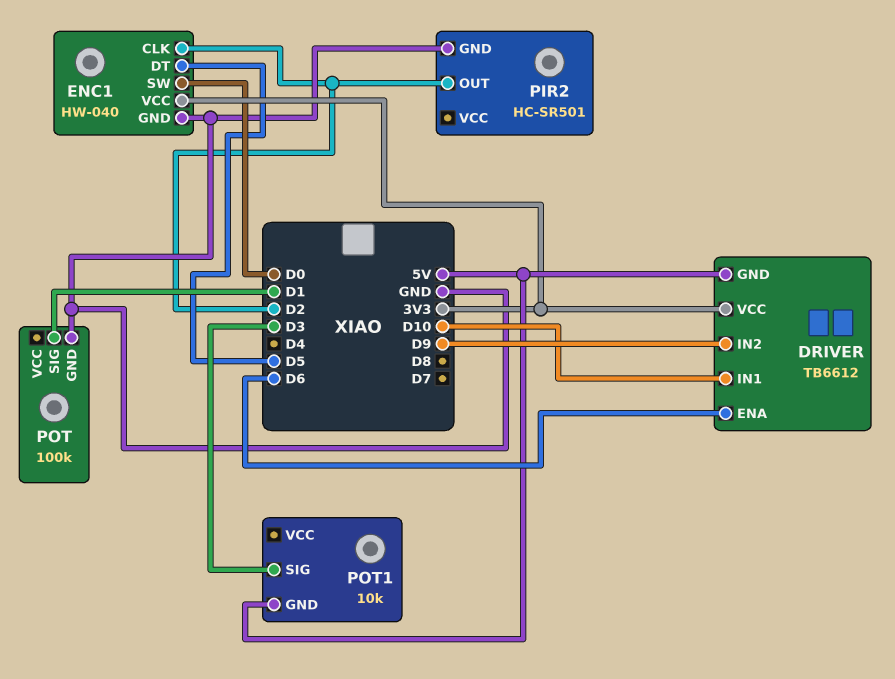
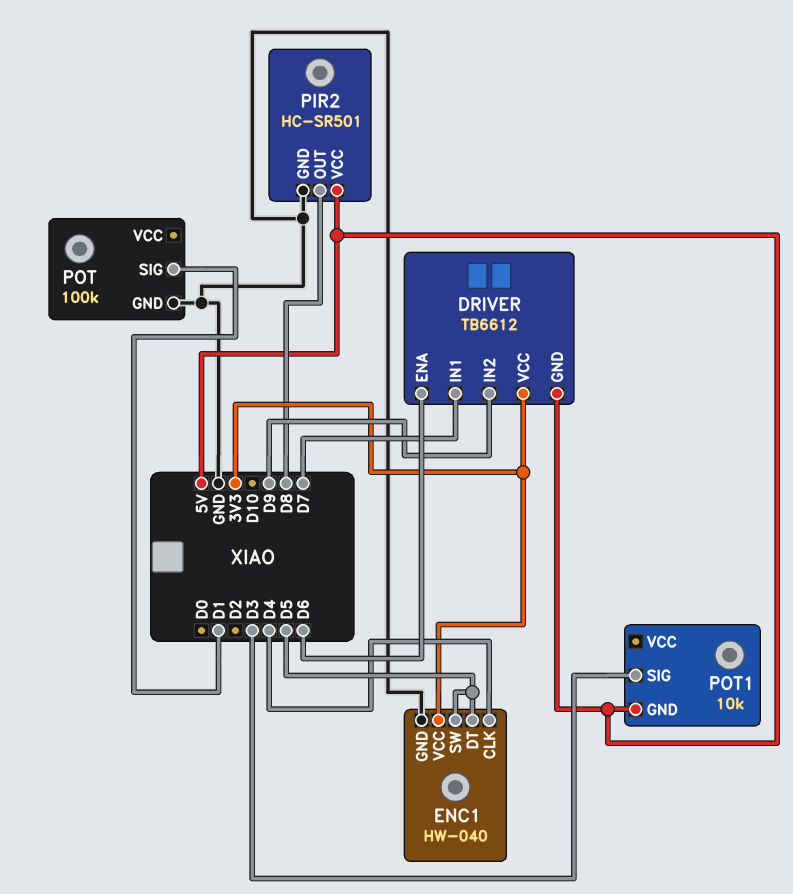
DRIVER pin IN1: D10 -> D7
ENC1 pin CLK: D2 -> D4
ENC1 pin SW: D0 -> D5
PIR2 pin OUT: D2 -> D8
PIR2 pin VCC: none -> 5V

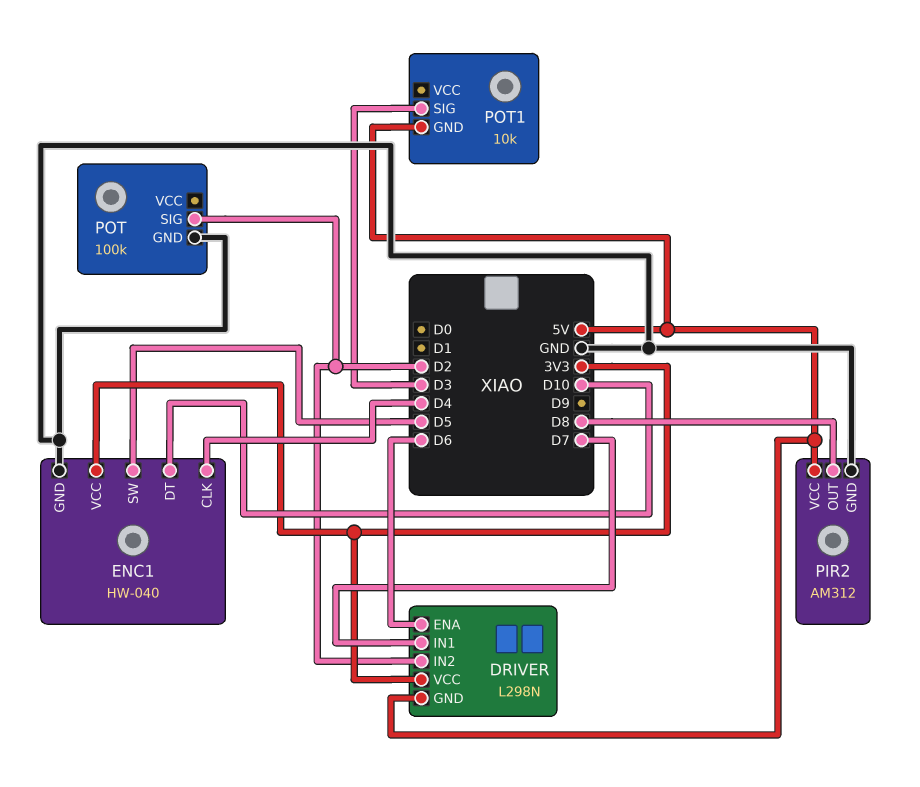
DRIVER: TB6612 -> L298N
DRIVER pin IN2: D9 -> D2
ENC1 pin DT: D5 -> D10
PIR2: HC-SR501 -> AM312
POT pin SIG: D1 -> D2

